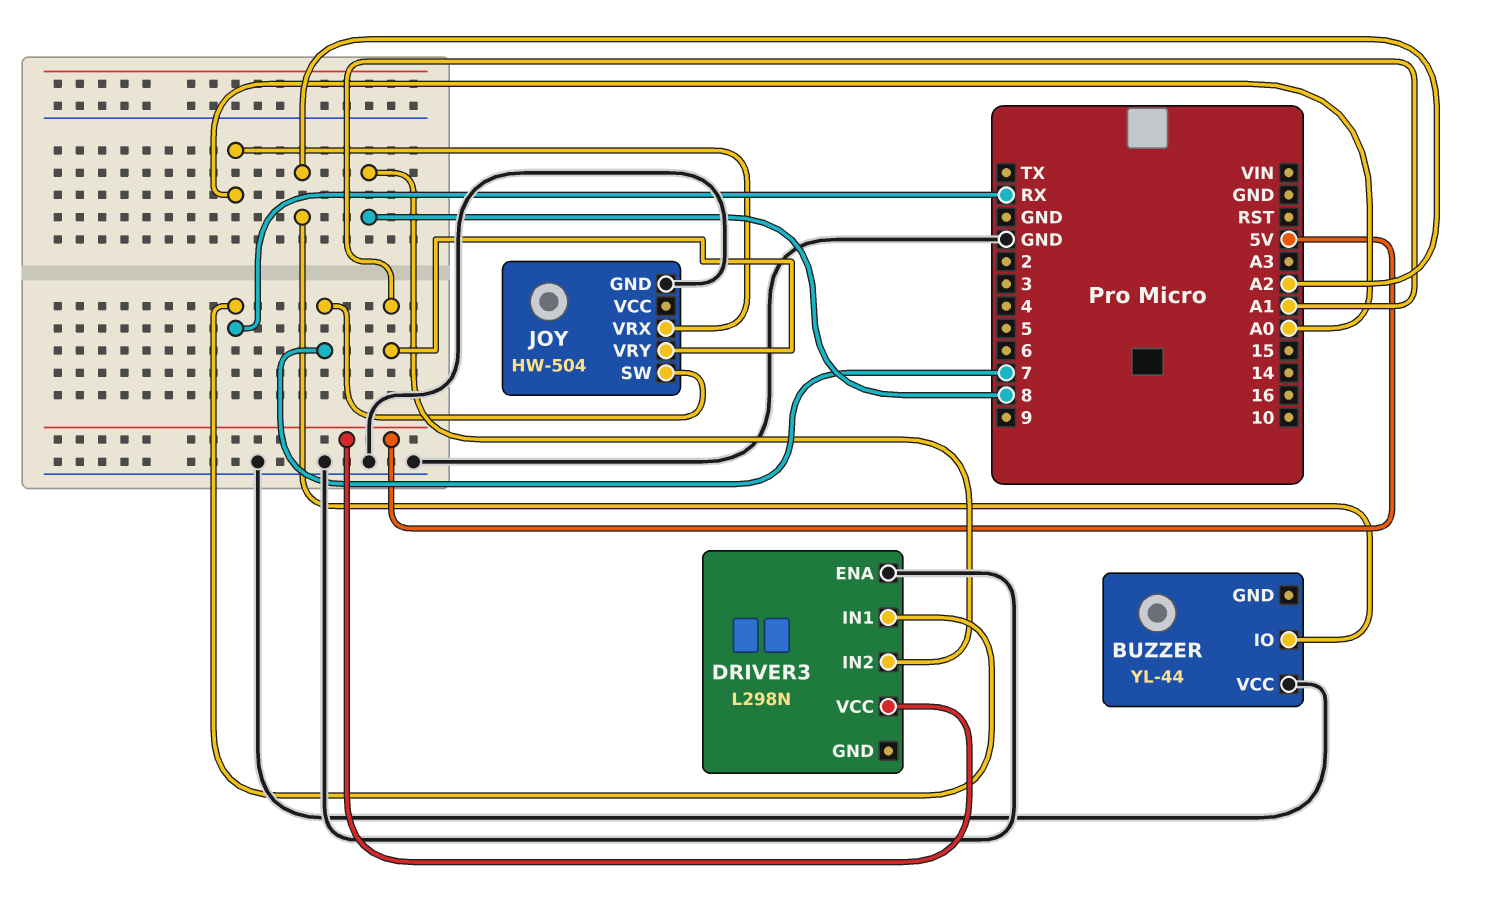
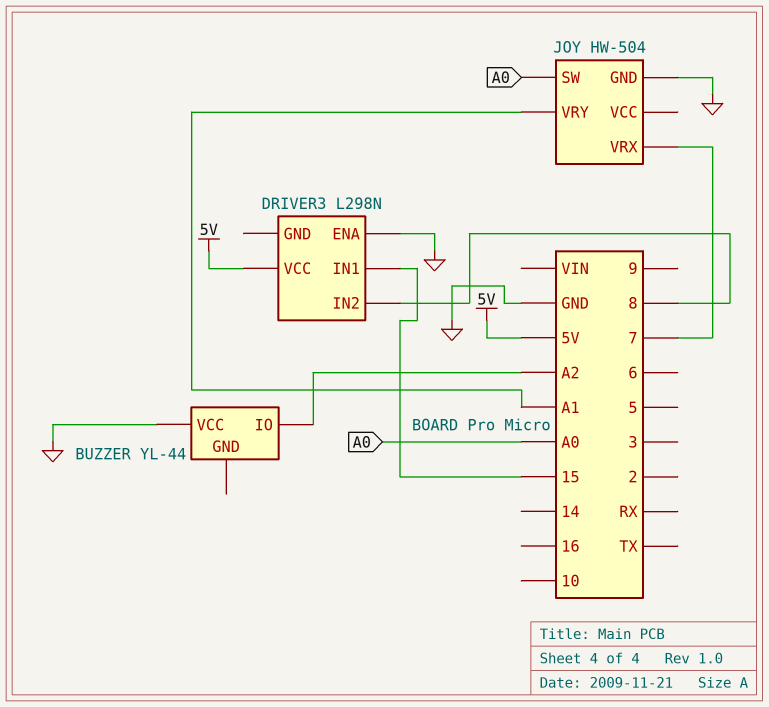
DRIVER3 pin IN1: RX -> 15
JOY pin SW: 7 -> A0
JOY pin VRX: A0 -> 7

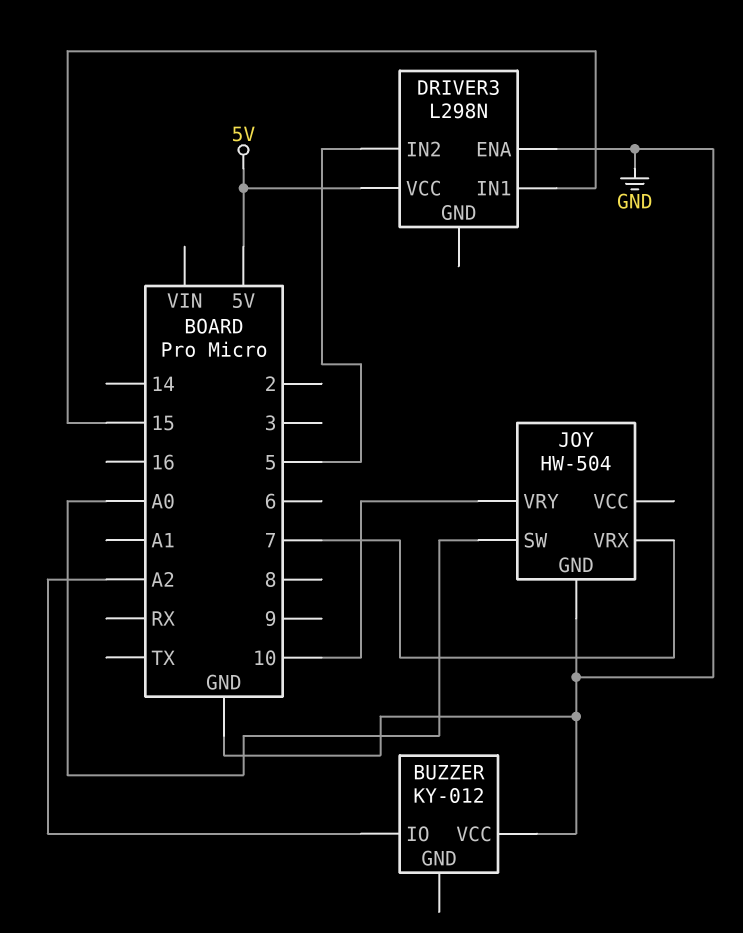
BUZZER: YL-44 -> KY-012
DRIVER3 pin IN2: 8 -> 5
JOY pin VRY: A1 -> 10

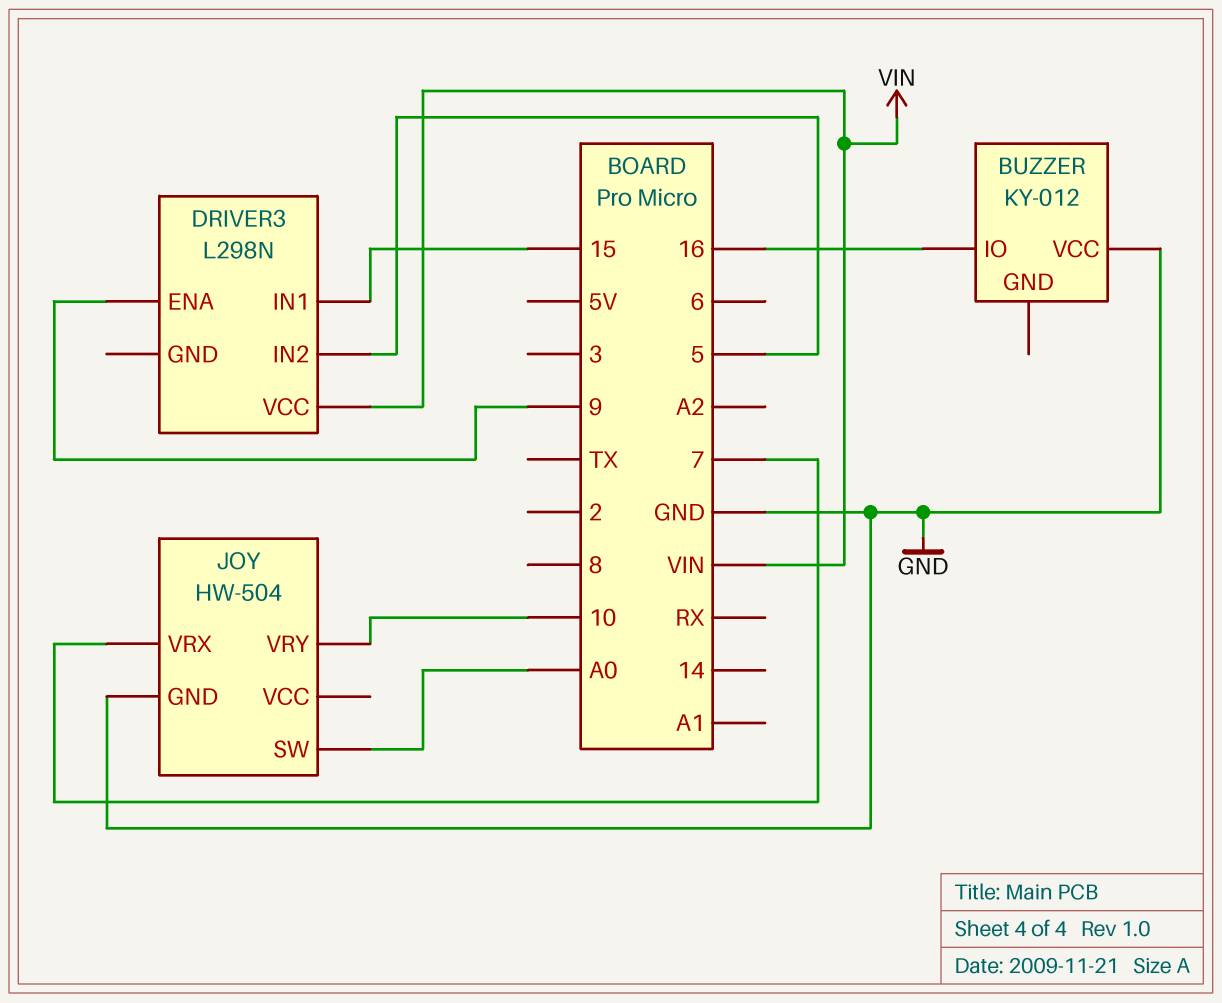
BUZZER pin IO: A2 -> 16
DRIVER3 pin ENA: GND -> 9
DRIVER3 pin VCC: 5V -> VIN

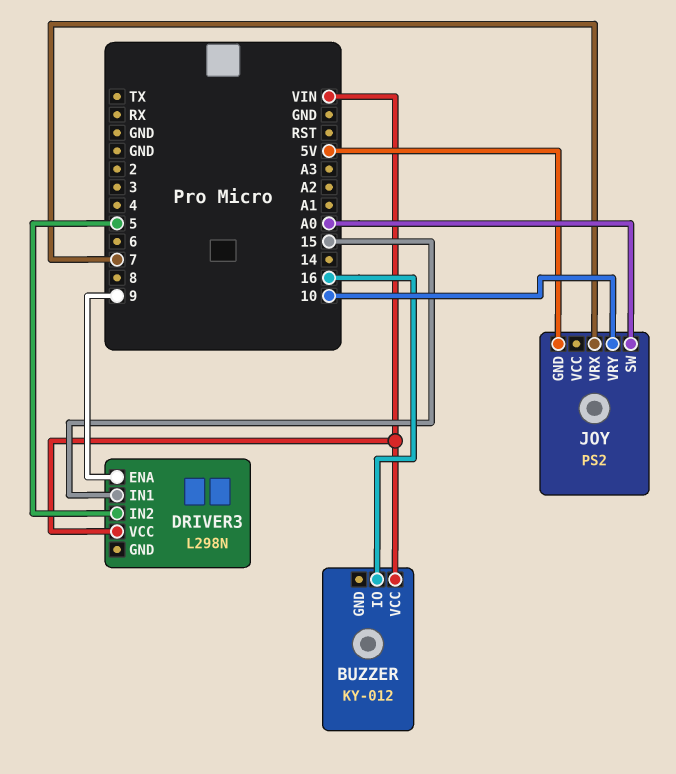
BUZZER pin VCC: GND -> VIN
JOY: HW-504 -> PS2
JOY pin GND: GND -> 5V

